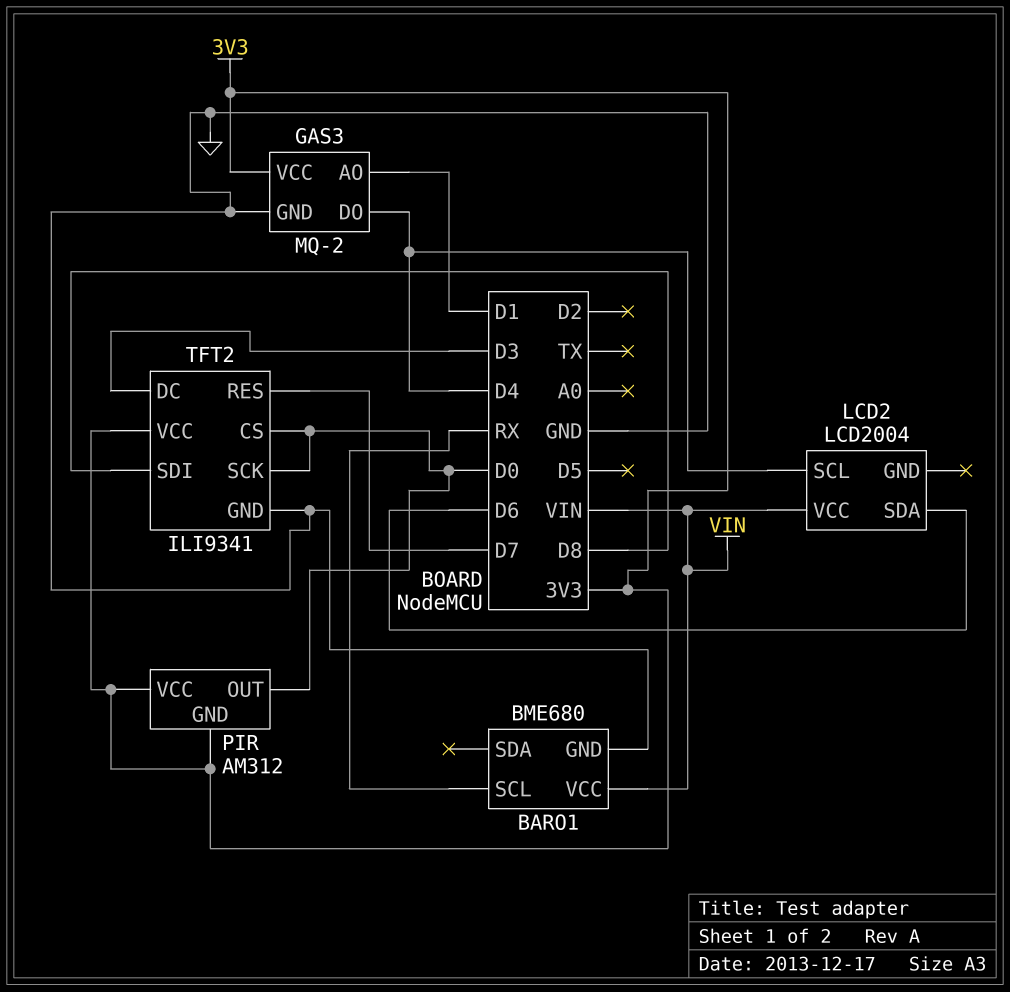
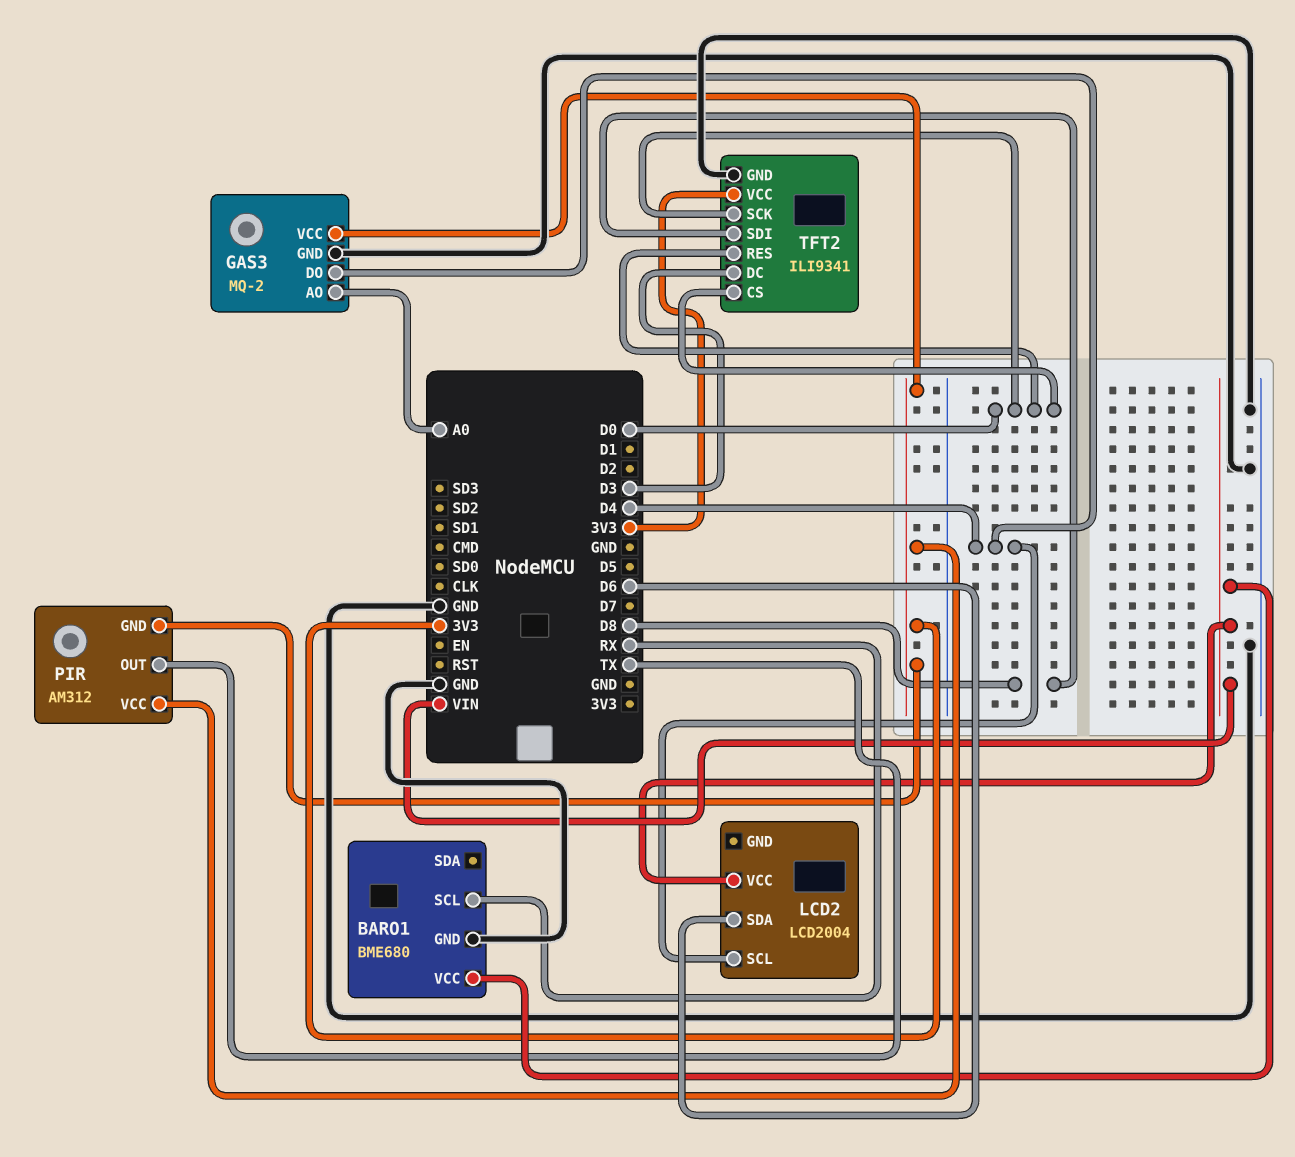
GAS3 pin AO: D1 -> A0
PIR pin OUT: D0 -> TX
TFT2 pin RES: D7 -> D0

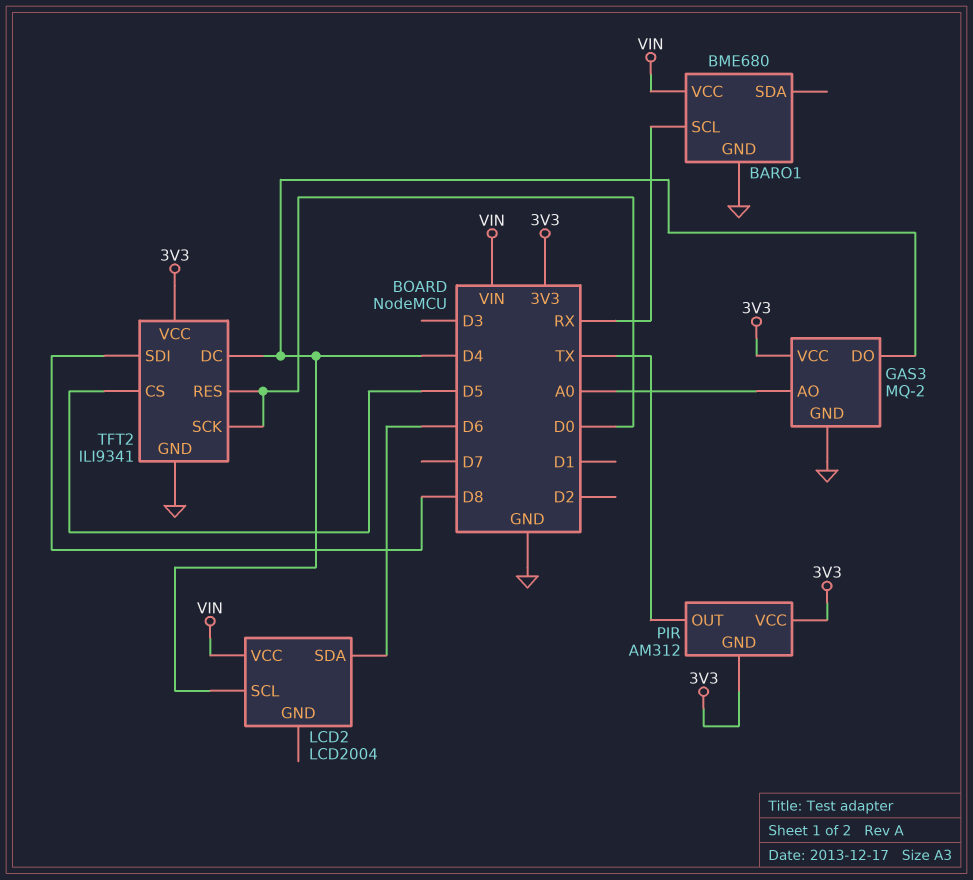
TFT2 pin CS: D0 -> D5
TFT2 pin DC: D3 -> D4

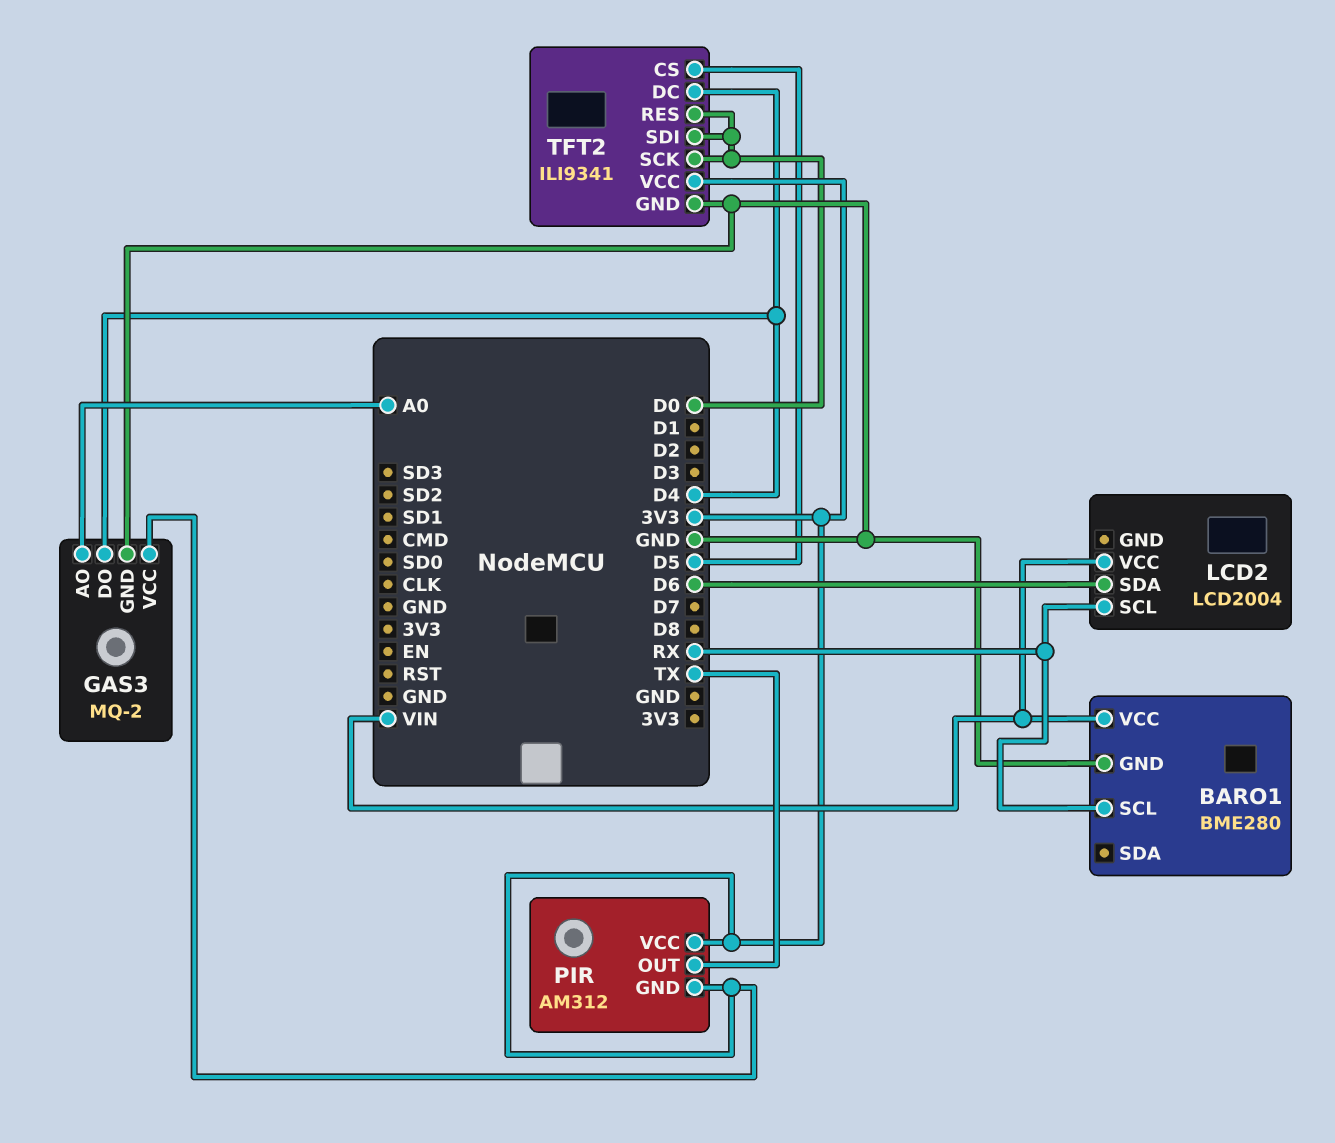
BARO1: BME680 -> BME280
LCD2 pin SCL: D4 -> RX
TFT2 pin SDI: D8 -> D0

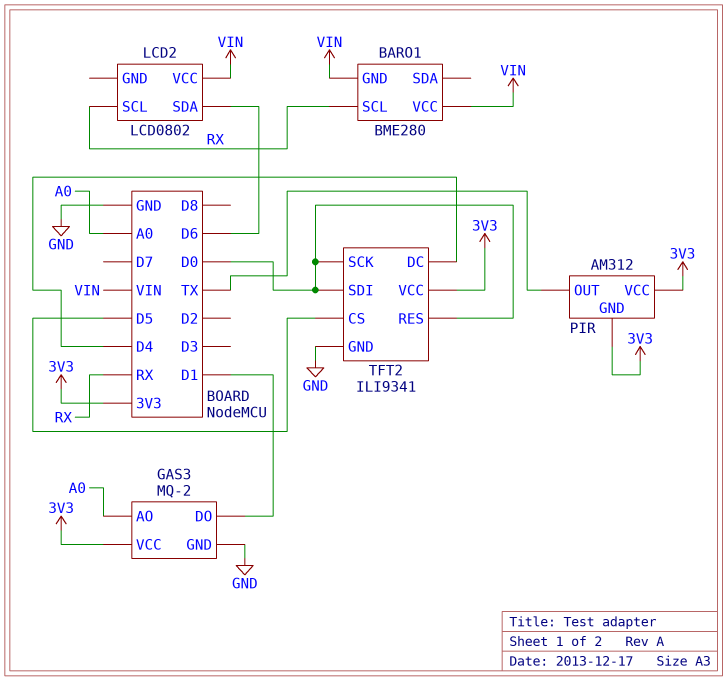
BARO1 pin GND: GND -> VIN
GAS3 pin DO: D4 -> D1
LCD2: LCD2004 -> LCD0802

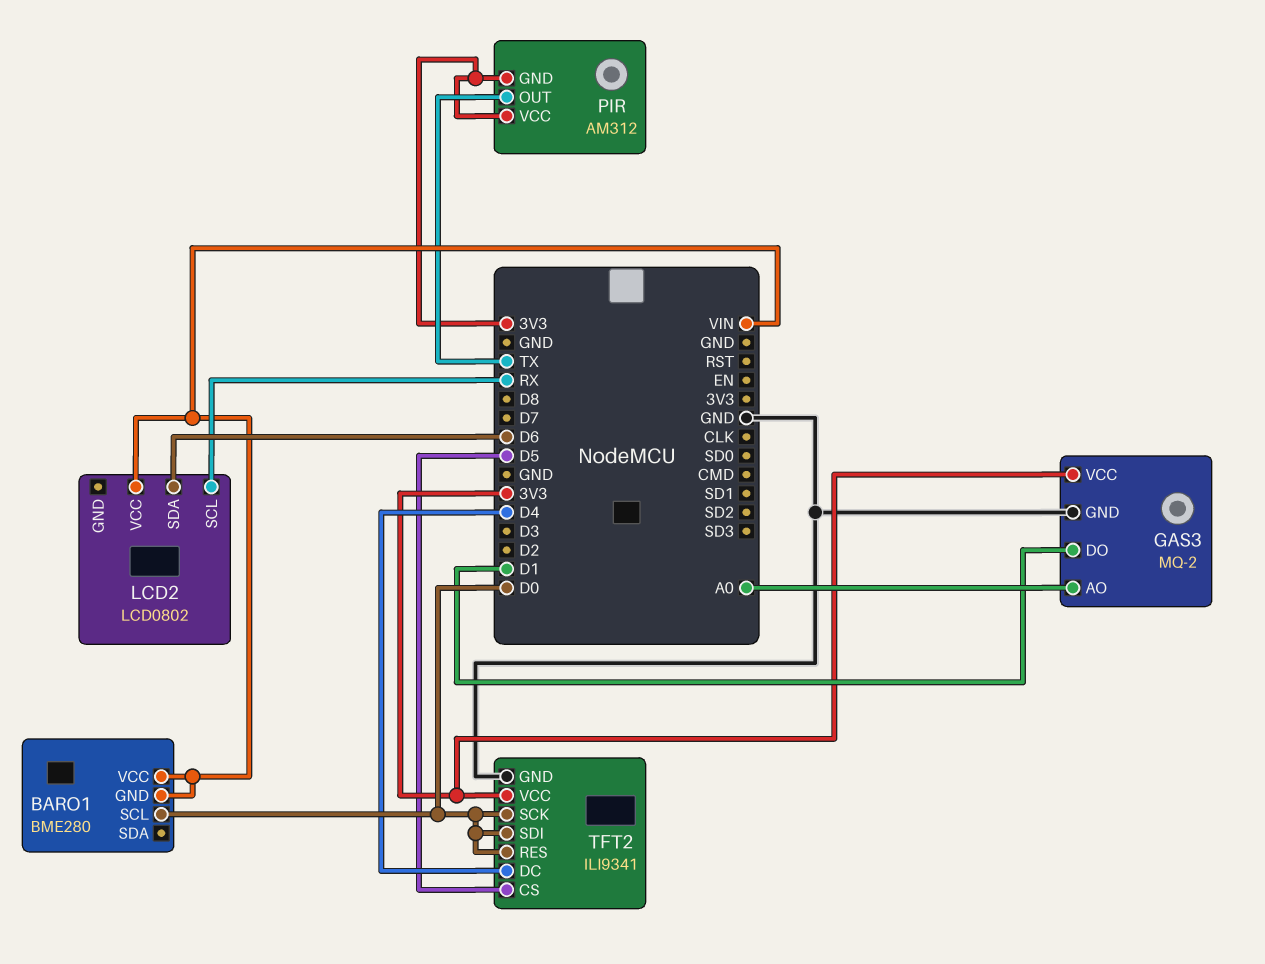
BARO1 pin SCL: RX -> D0

